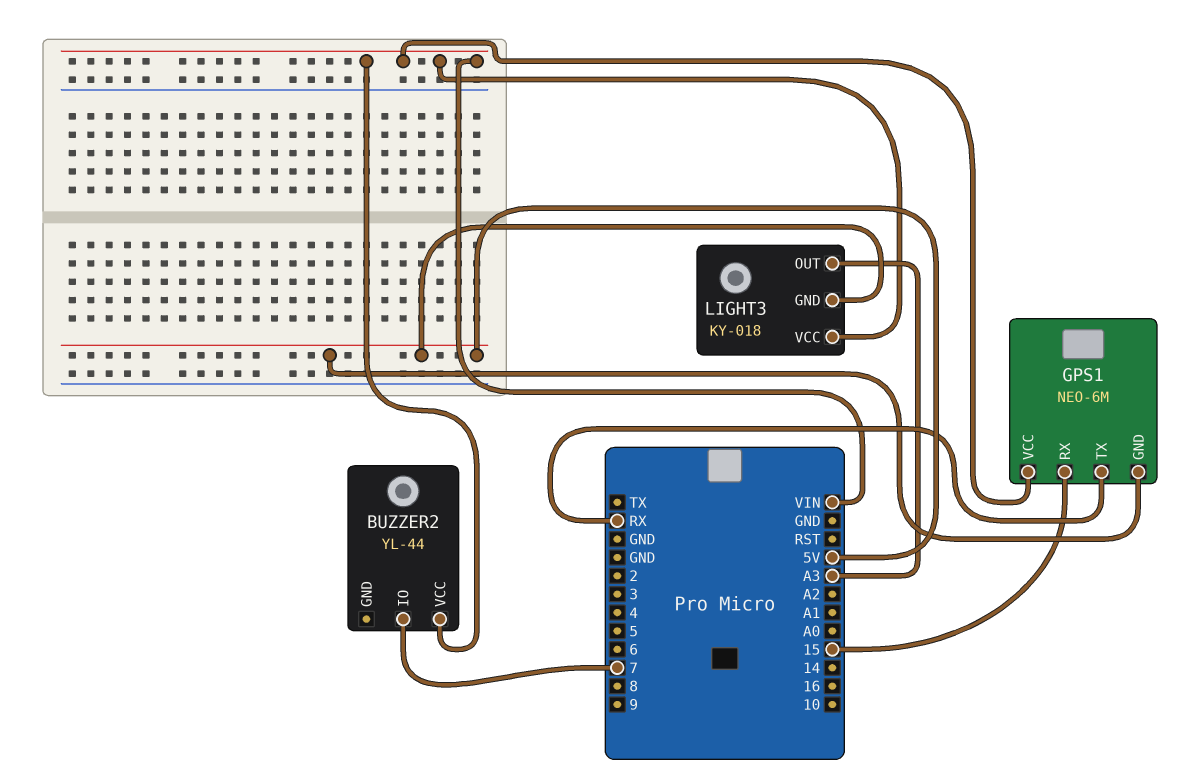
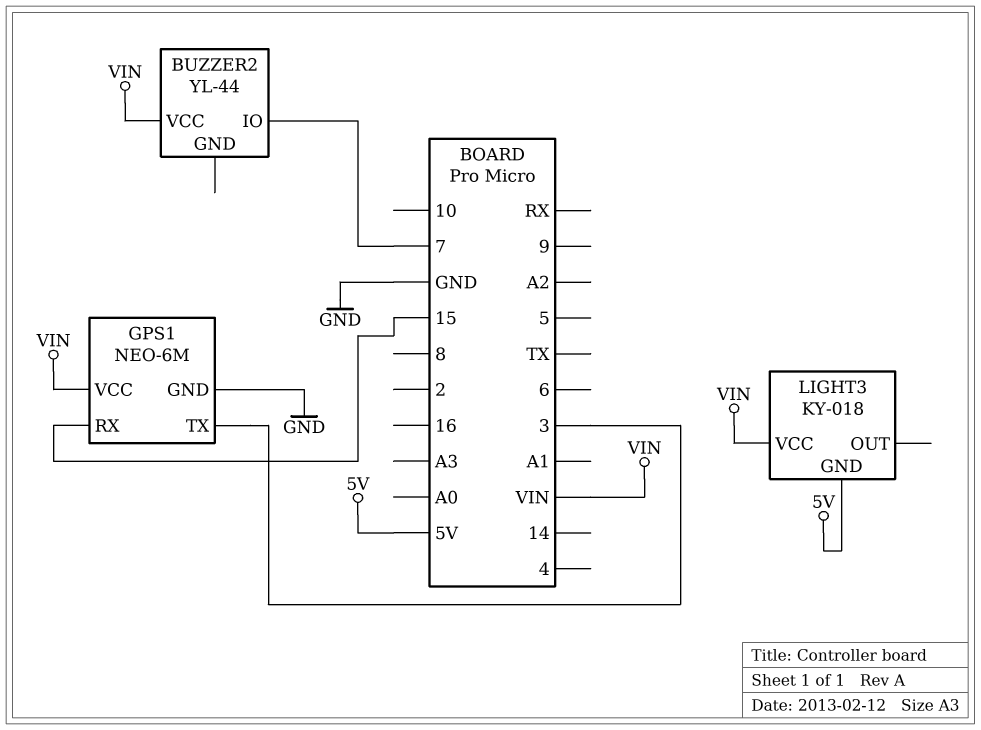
GPS1 pin GND: 5V -> GND
GPS1 pin TX: RX -> 3
LIGHT3 pin OUT: A3 -> none

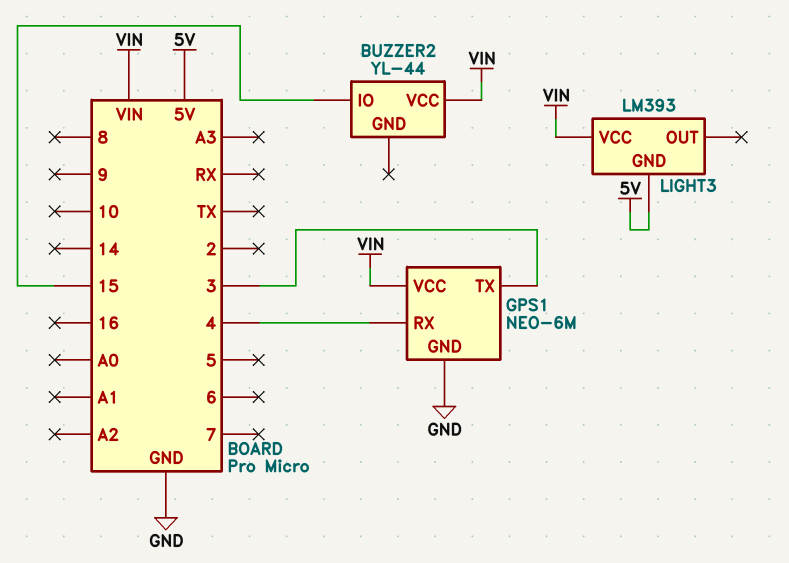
BUZZER2 pin IO: 7 -> 15
GPS1 pin RX: 15 -> 4
LIGHT3: KY-018 -> LM393

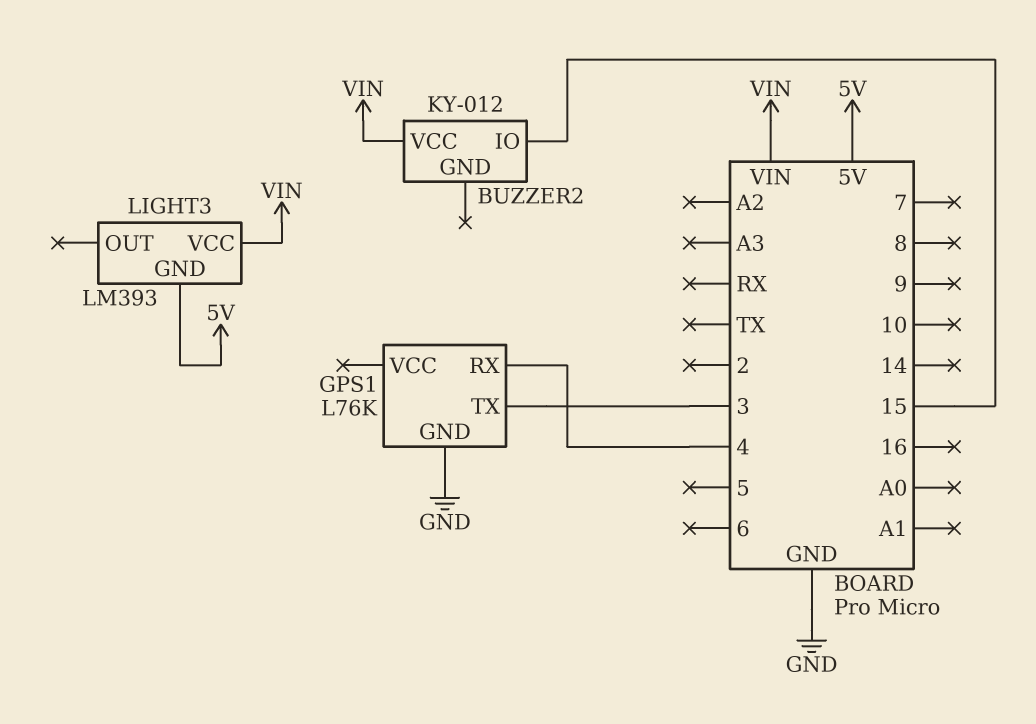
BUZZER2: YL-44 -> KY-012
GPS1: NEO-6M -> L76K
GPS1 pin VCC: VIN -> none

